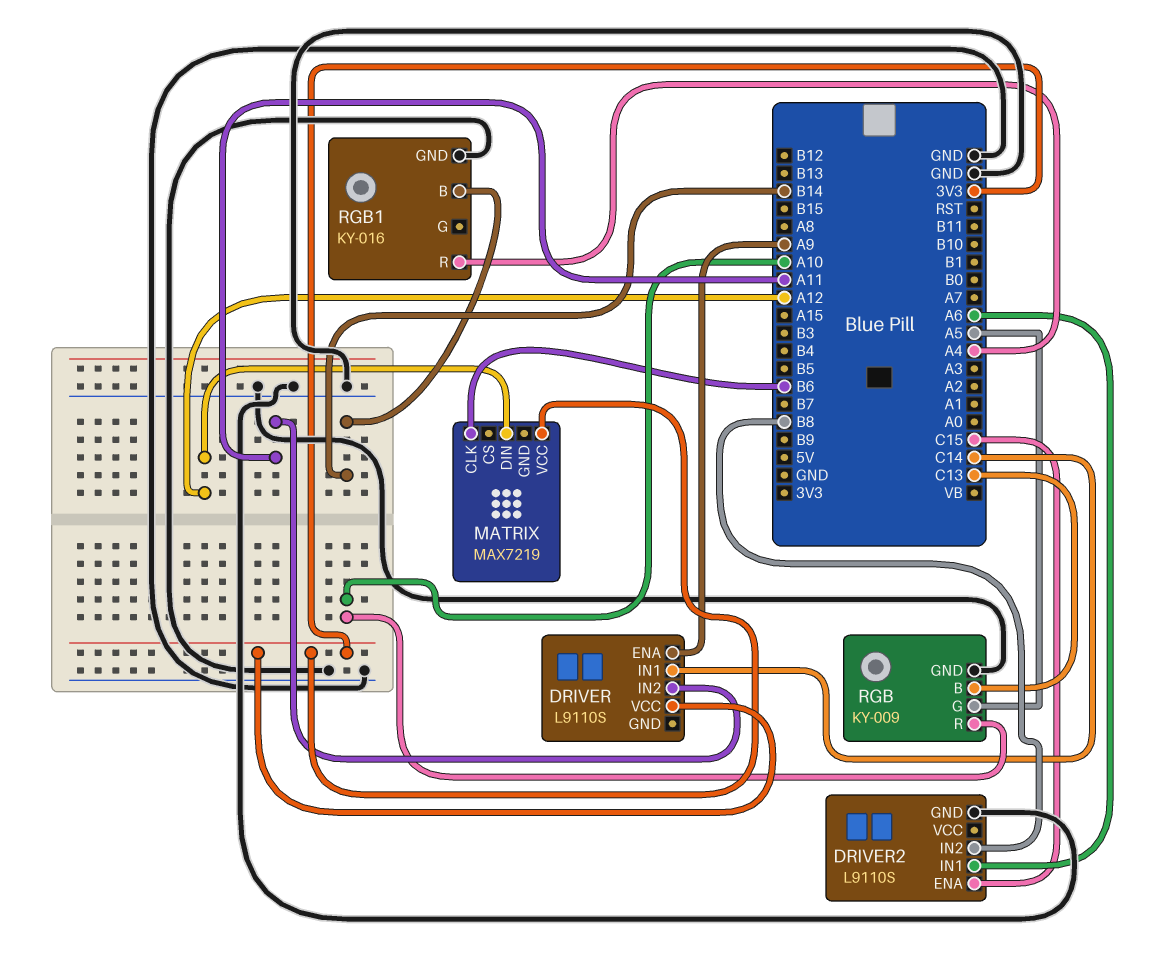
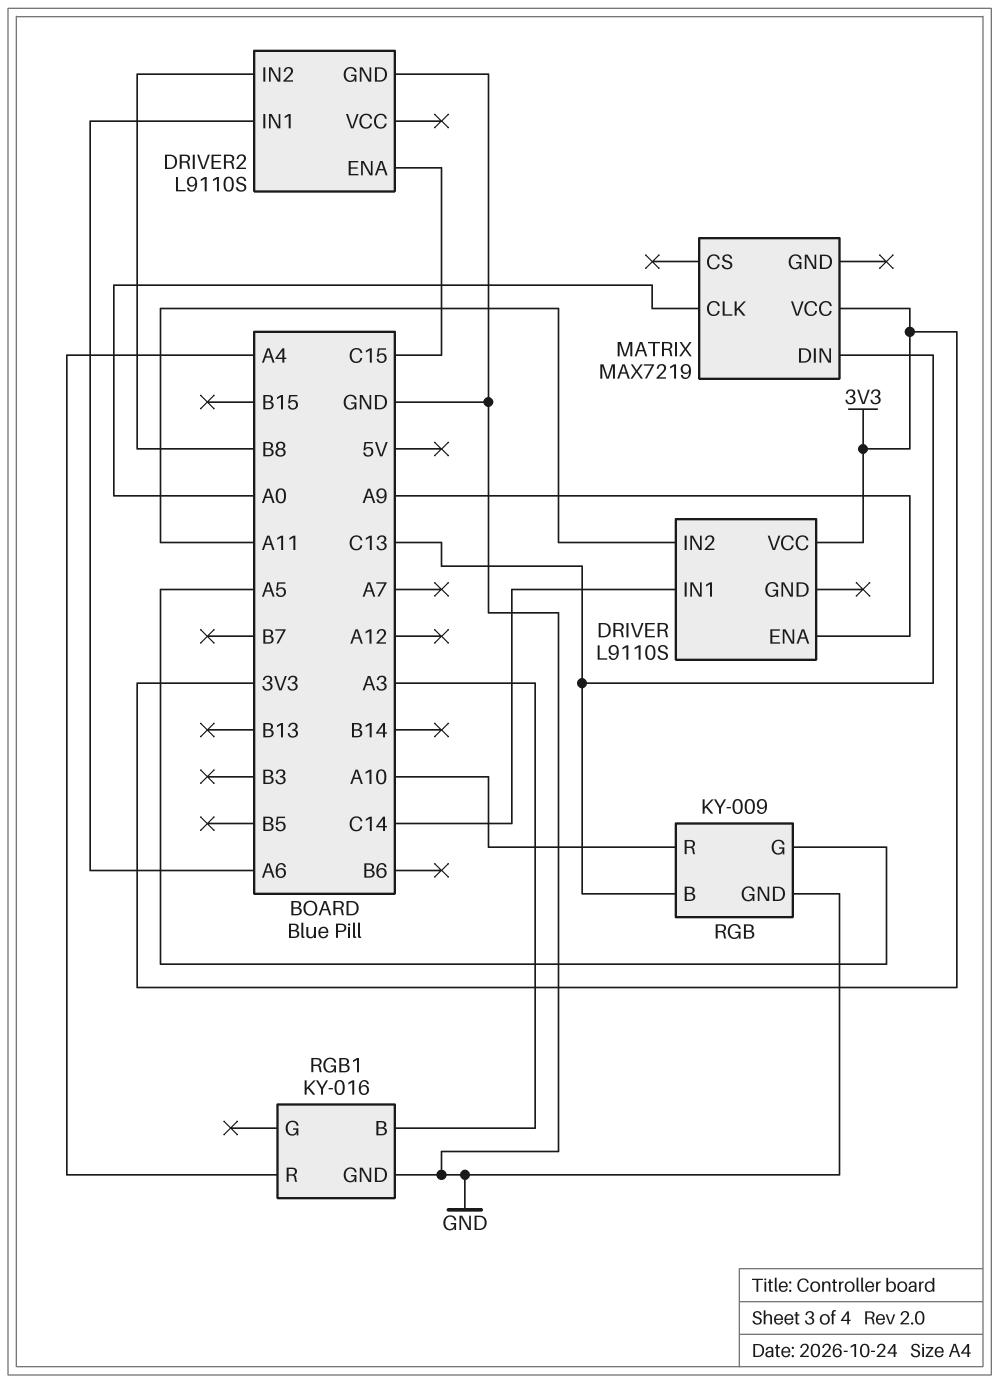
MATRIX pin CLK: B6 -> A0
MATRIX pin DIN: A12 -> C13
RGB1 pin B: B14 -> A3

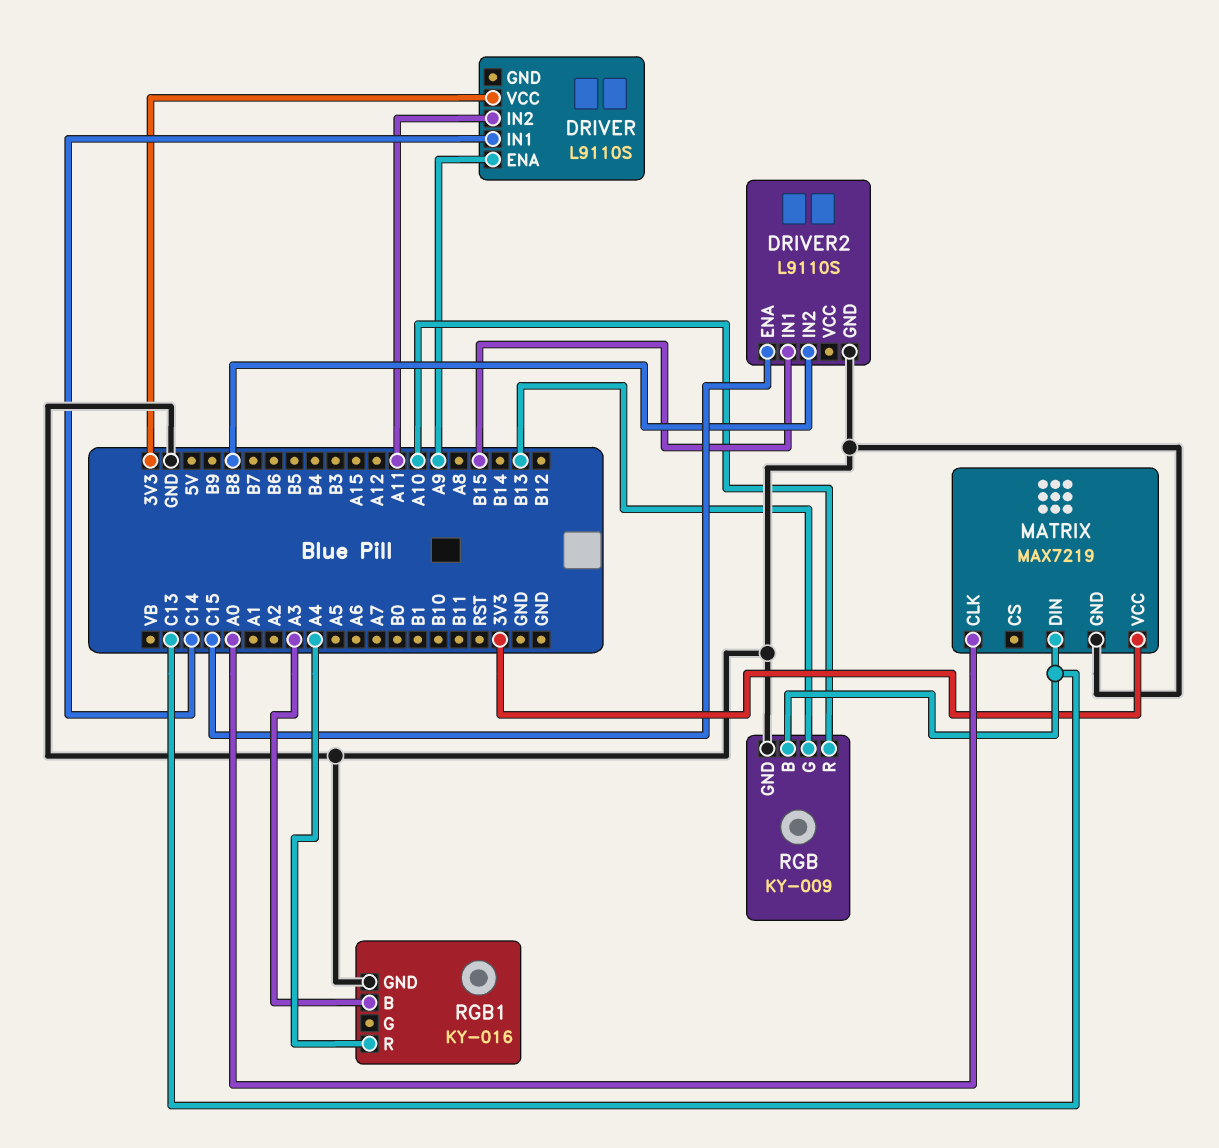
DRIVER2 pin IN1: A6 -> B15
MATRIX pin GND: none -> GND
RGB pin G: A5 -> B13

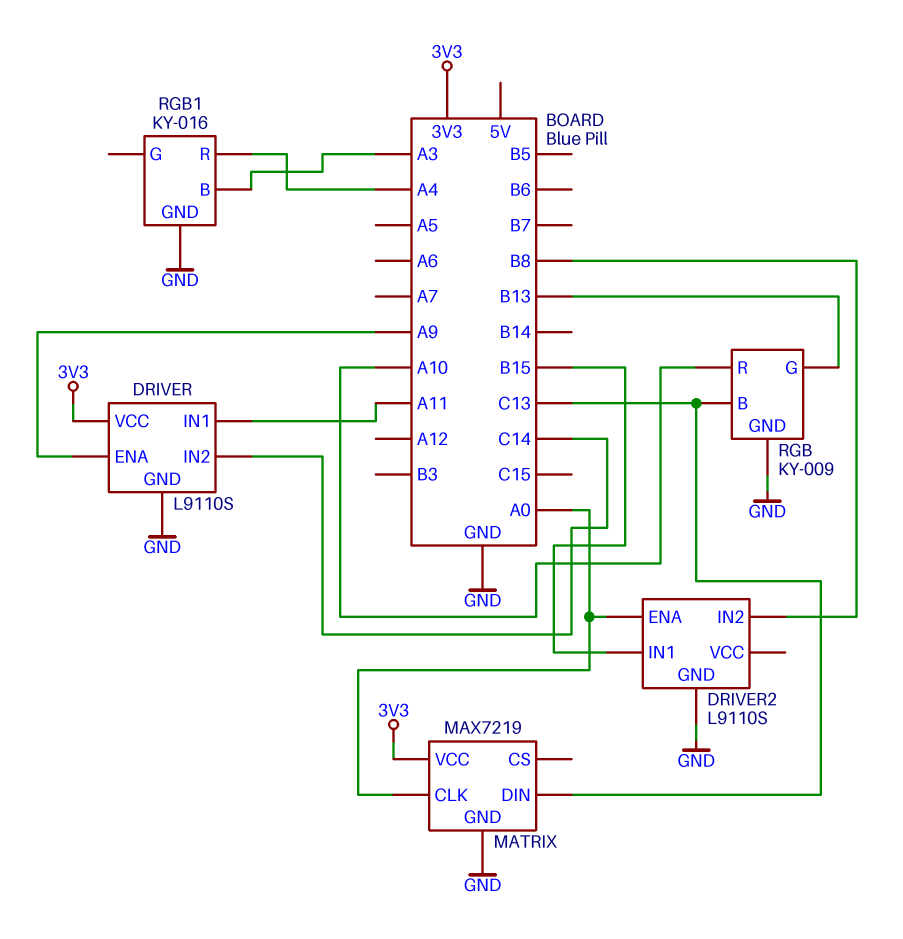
DRIVER pin GND: none -> GND
DRIVER pin IN1: C14 -> A11
DRIVER pin IN2: A11 -> C14
DRIVER2 pin ENA: C15 -> A0

